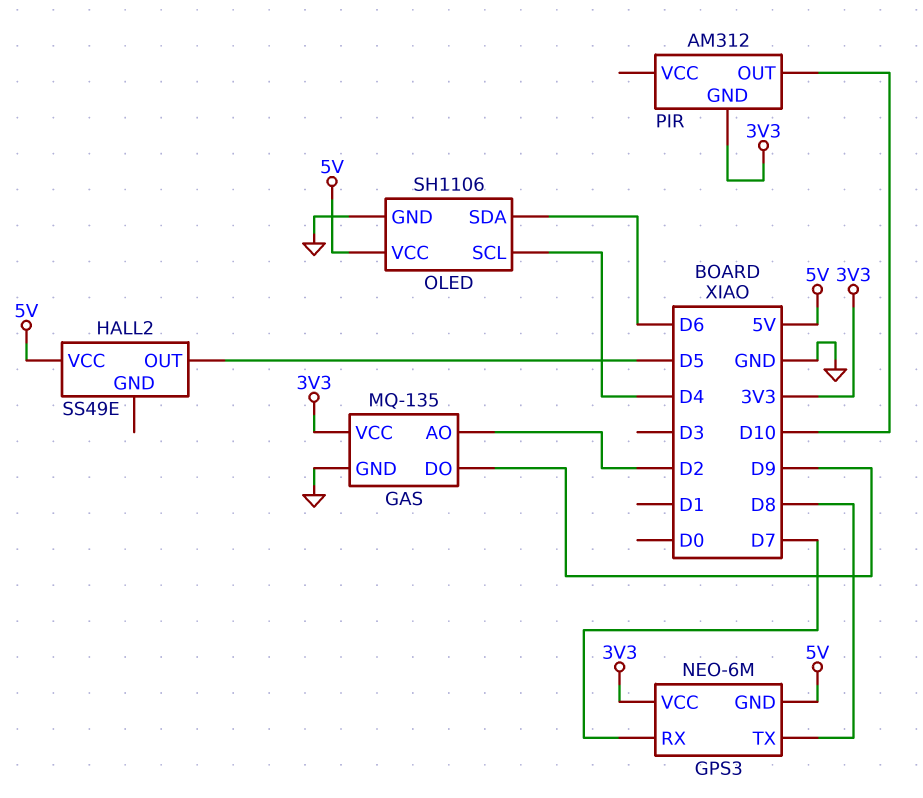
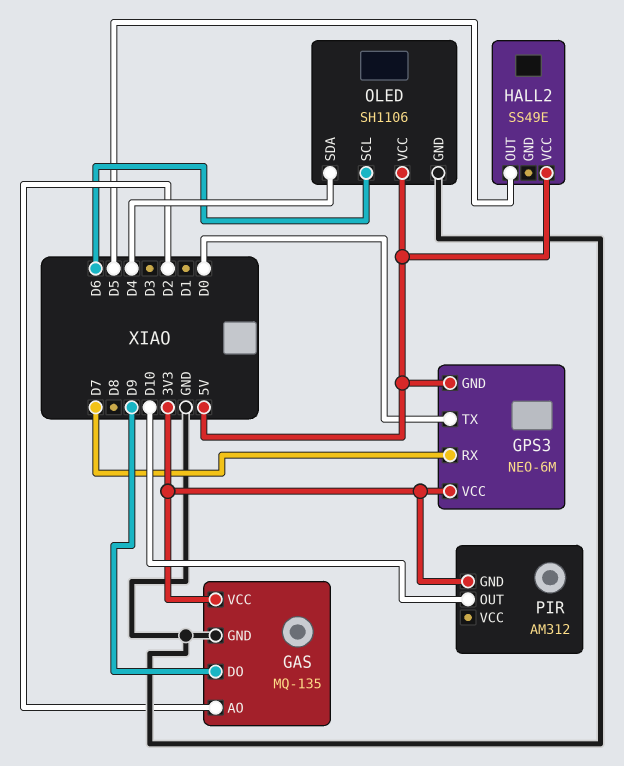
GPS3 pin TX: D8 -> D0
OLED pin SCL: D4 -> D6
OLED pin SDA: D6 -> D4

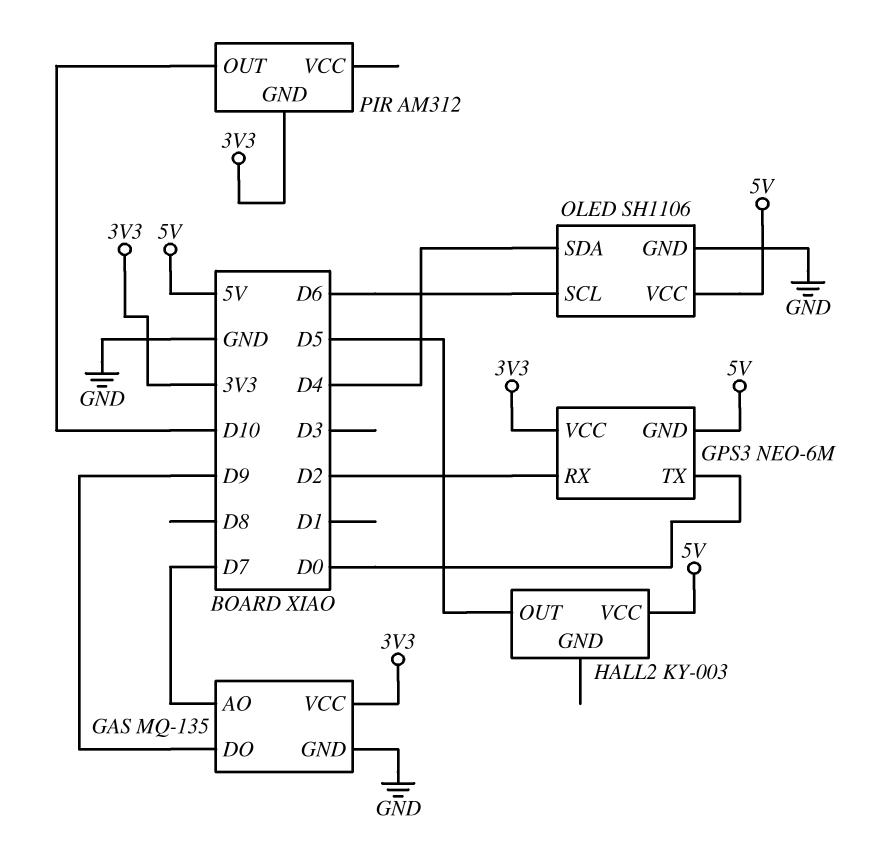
GAS pin AO: D2 -> D7
GPS3 pin RX: D7 -> D2
HALL2: SS49E -> KY-003

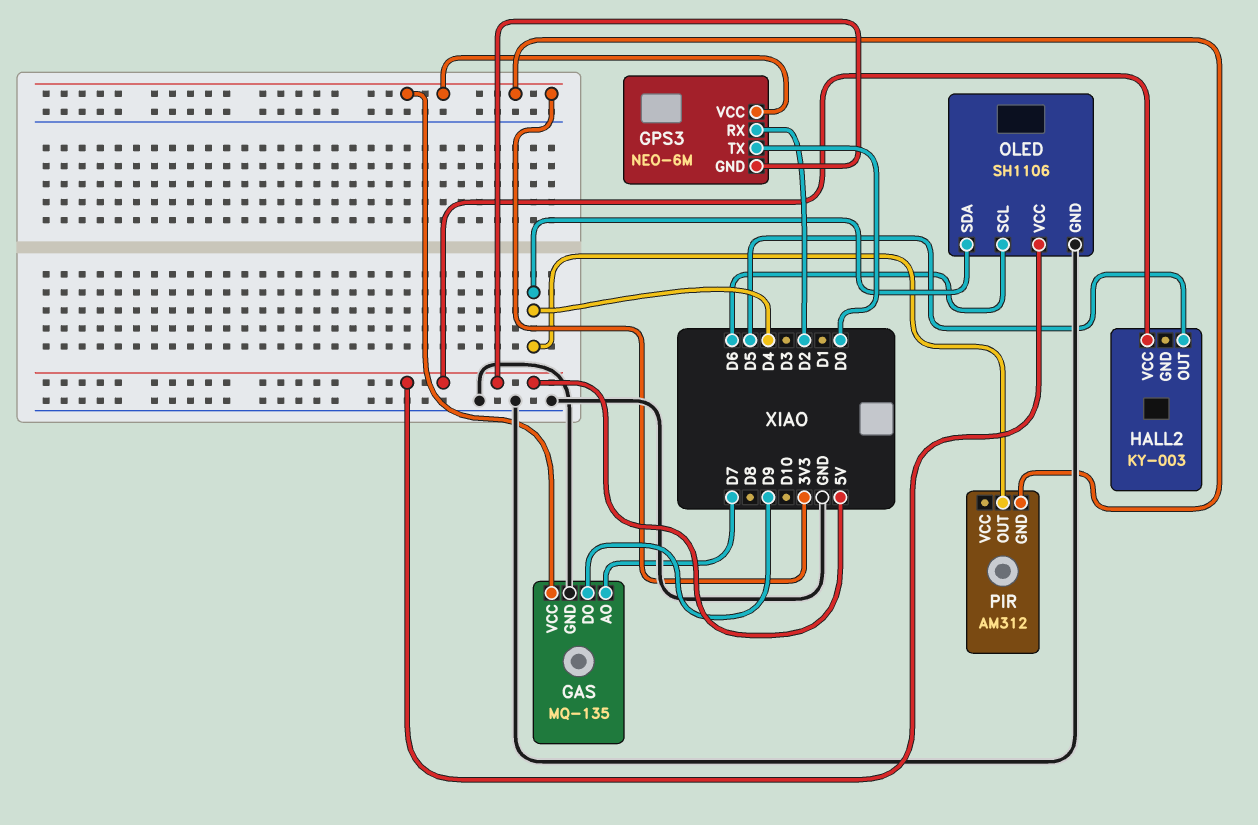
PIR pin OUT: D10 -> D4

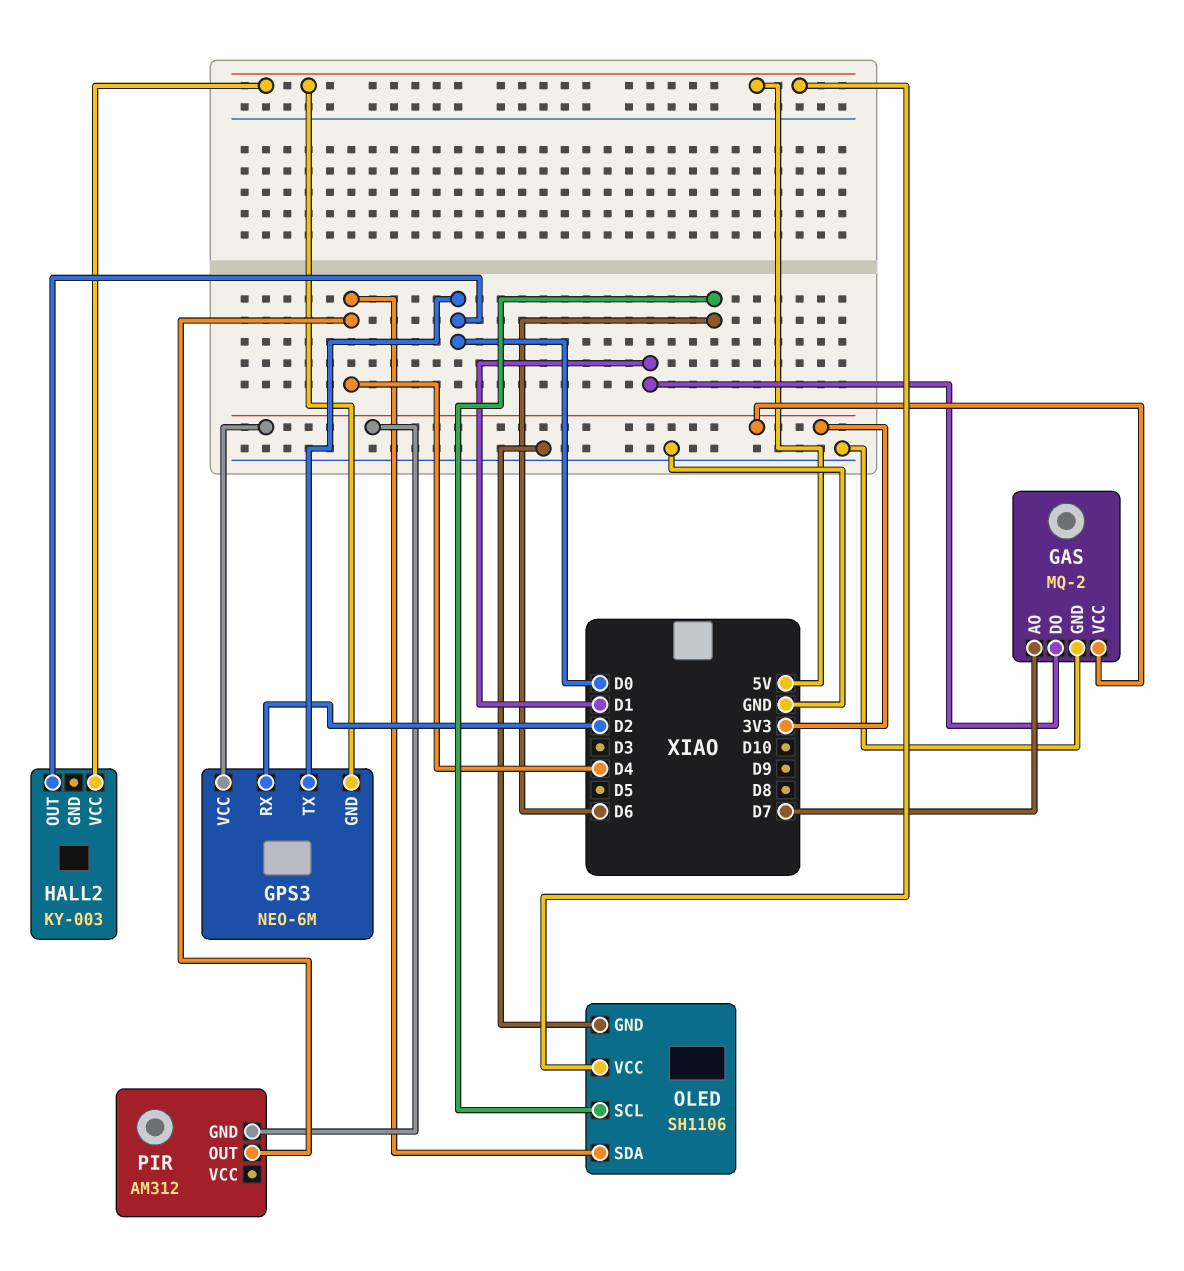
GAS: MQ-135 -> MQ-2
GAS pin DO: D9 -> D1
HALL2 pin OUT: D5 -> D0

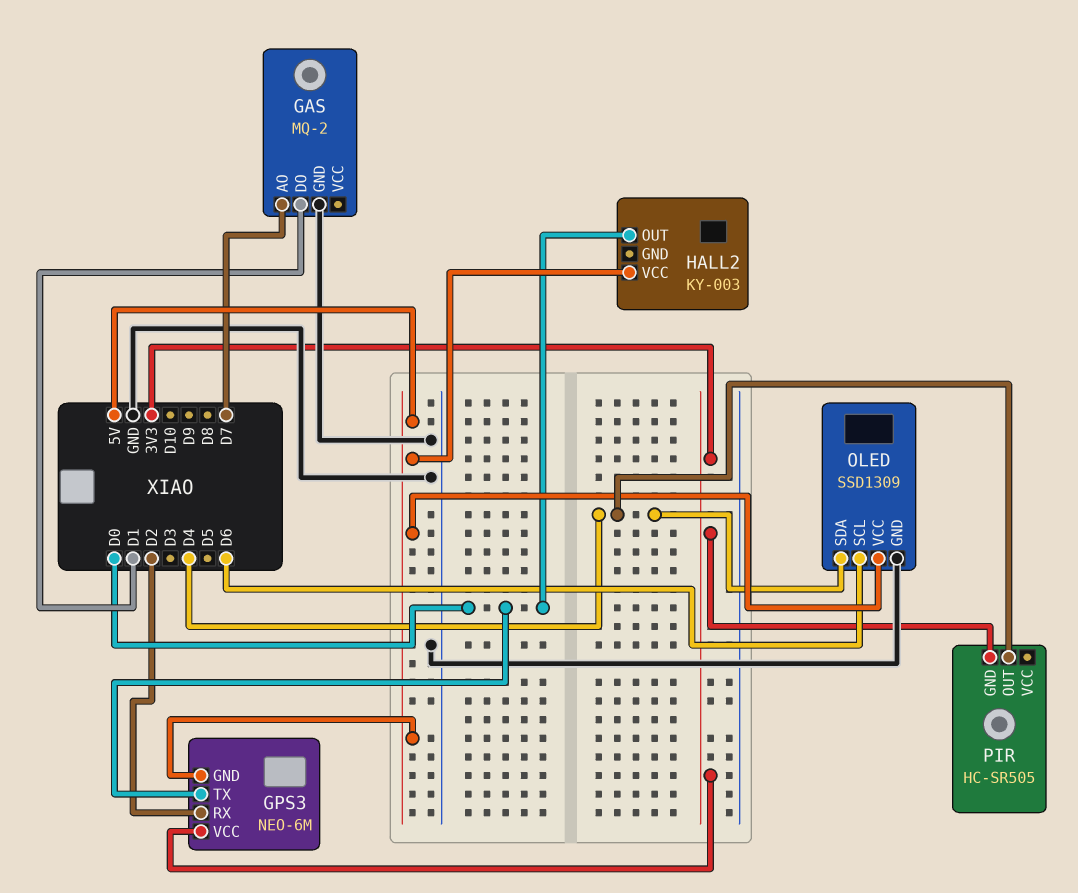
GAS pin VCC: 3V3 -> none
OLED: SH1106 -> SSD1309
PIR: AM312 -> HC-SR505

